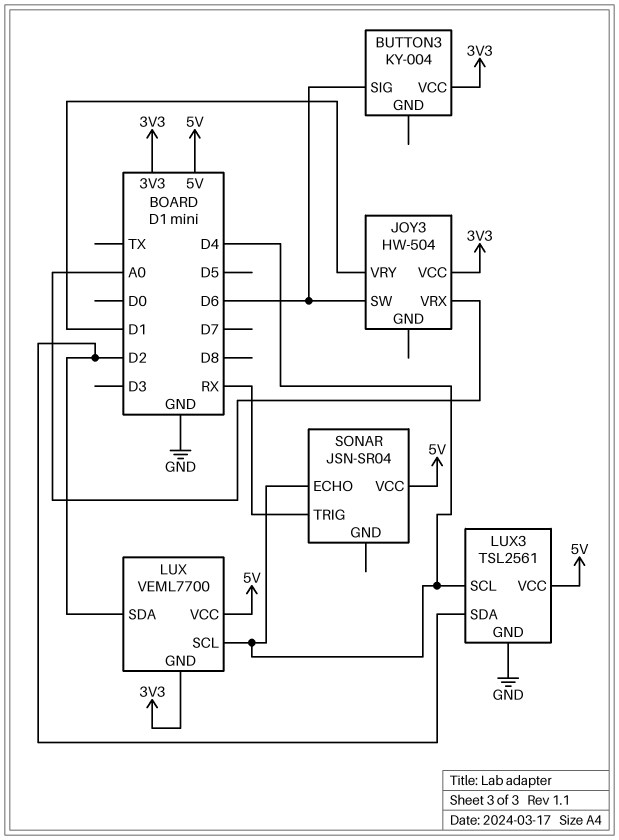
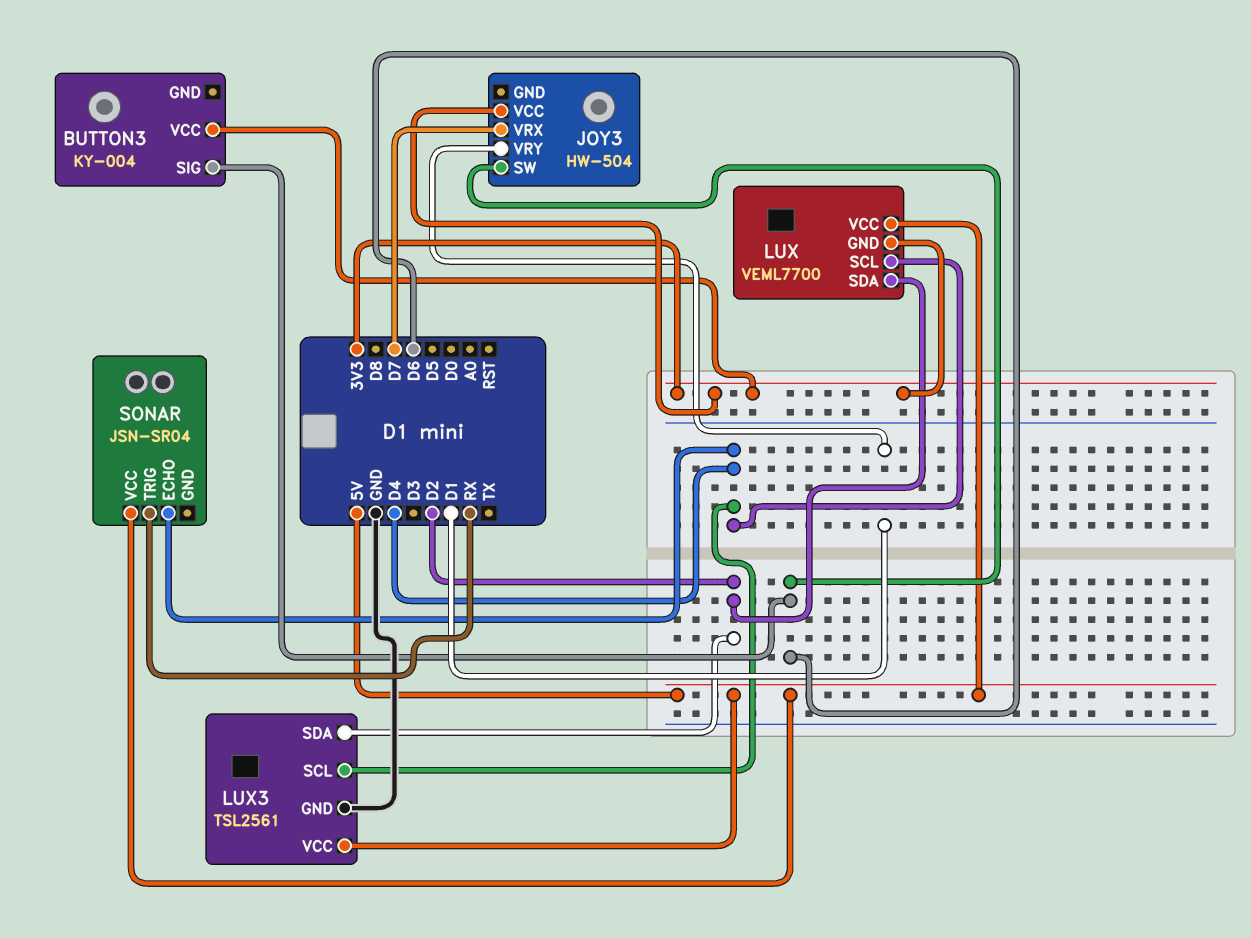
JOY3 pin VRX: A0 -> D7

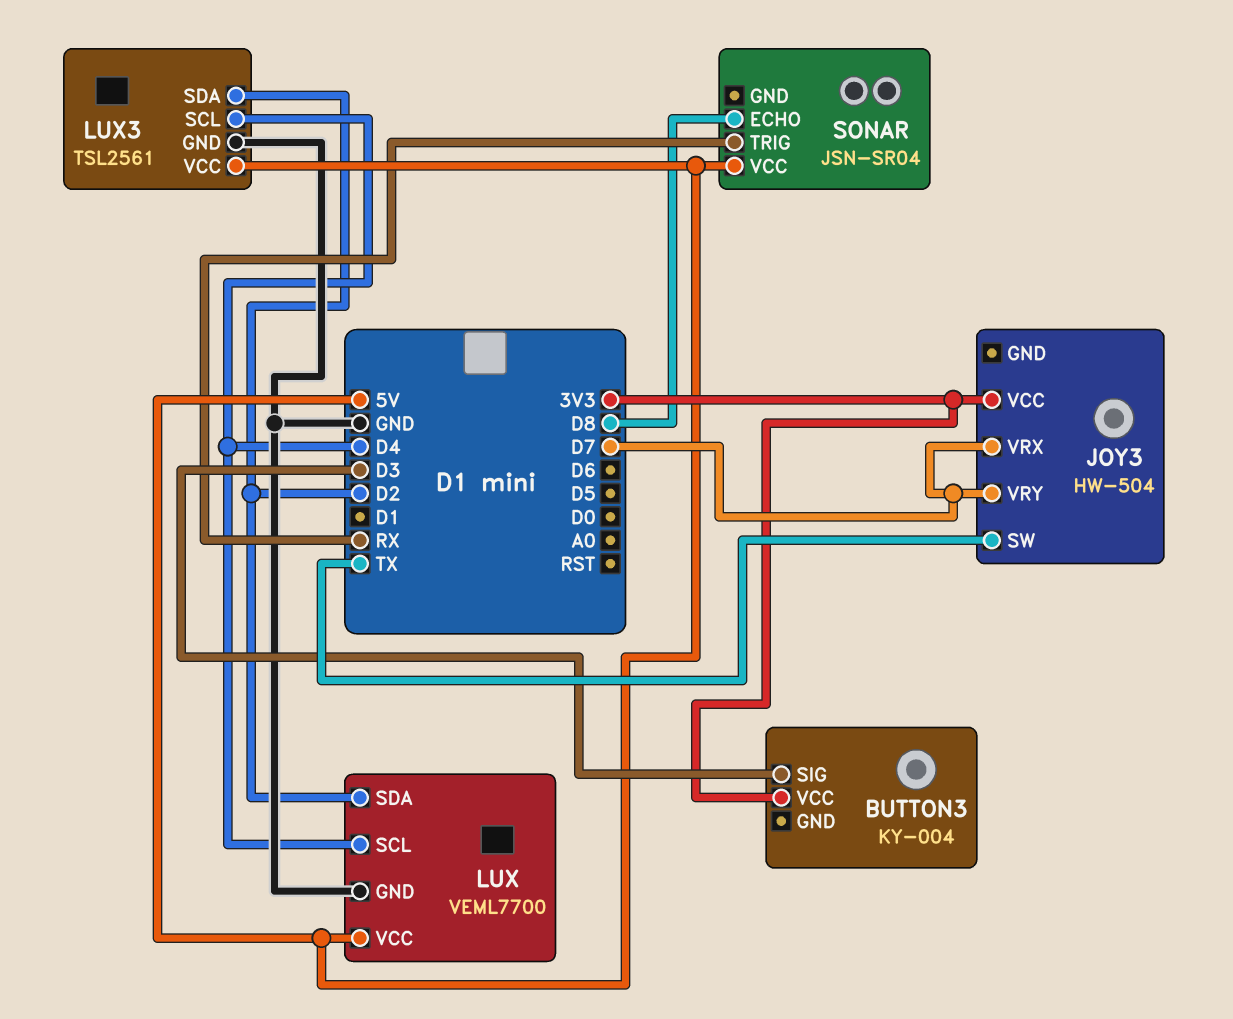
BUTTON3 pin SIG: D6 -> D3
JOY3 pin SW: D6 -> TX
JOY3 pin VRY: D1 -> D7
LUX pin GND: 3V3 -> GND
SONAR pin ECHO: D4 -> D8

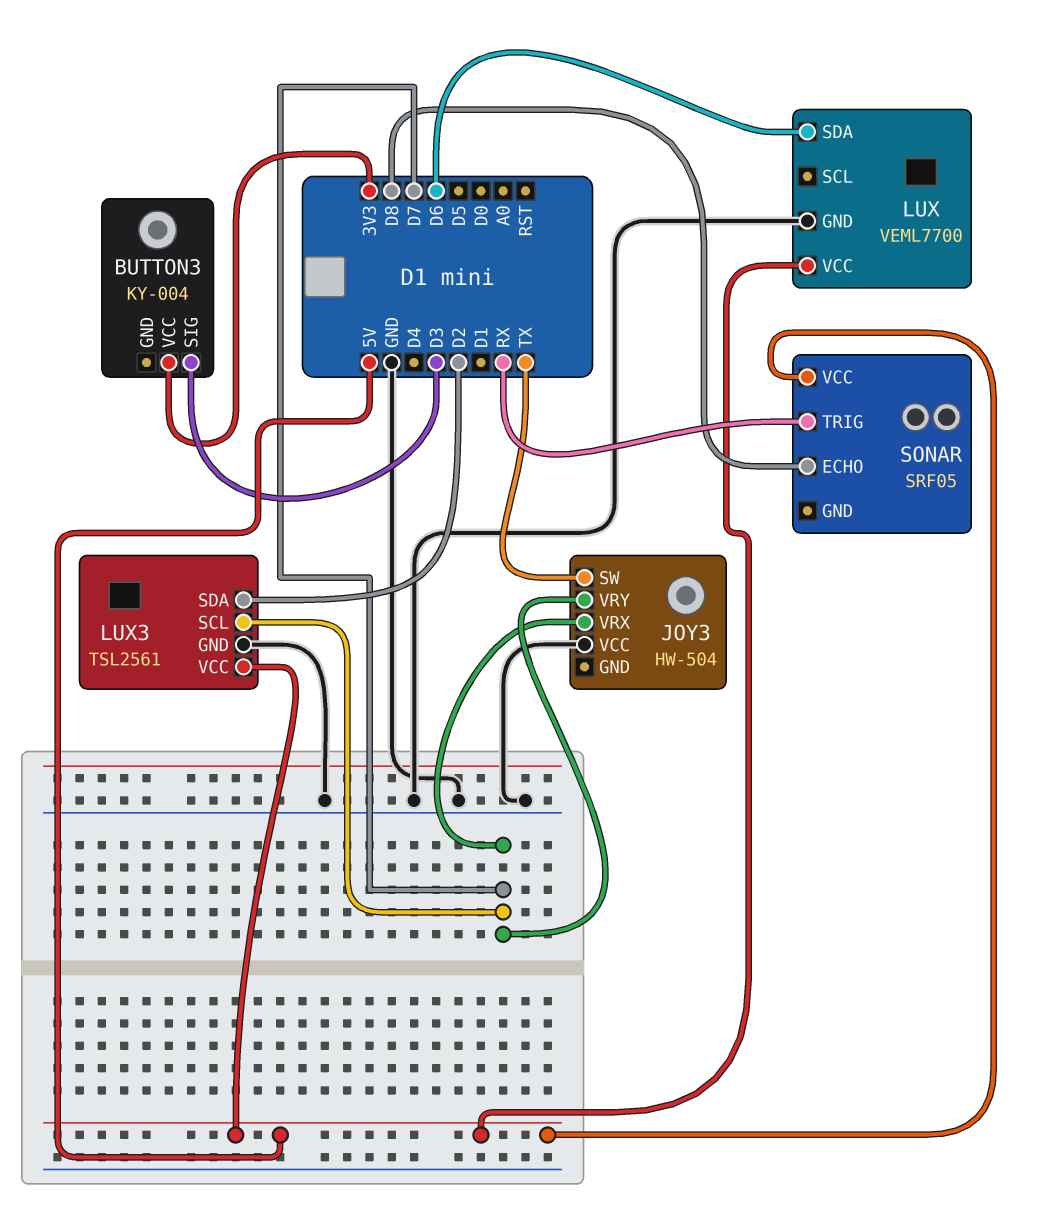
JOY3 pin VCC: 3V3 -> GND
LUX pin SCL: D4 -> none
LUX pin SDA: D2 -> D6
LUX3 pin SCL: D4 -> D7
SONAR: JSN-SR04 -> SRF05

